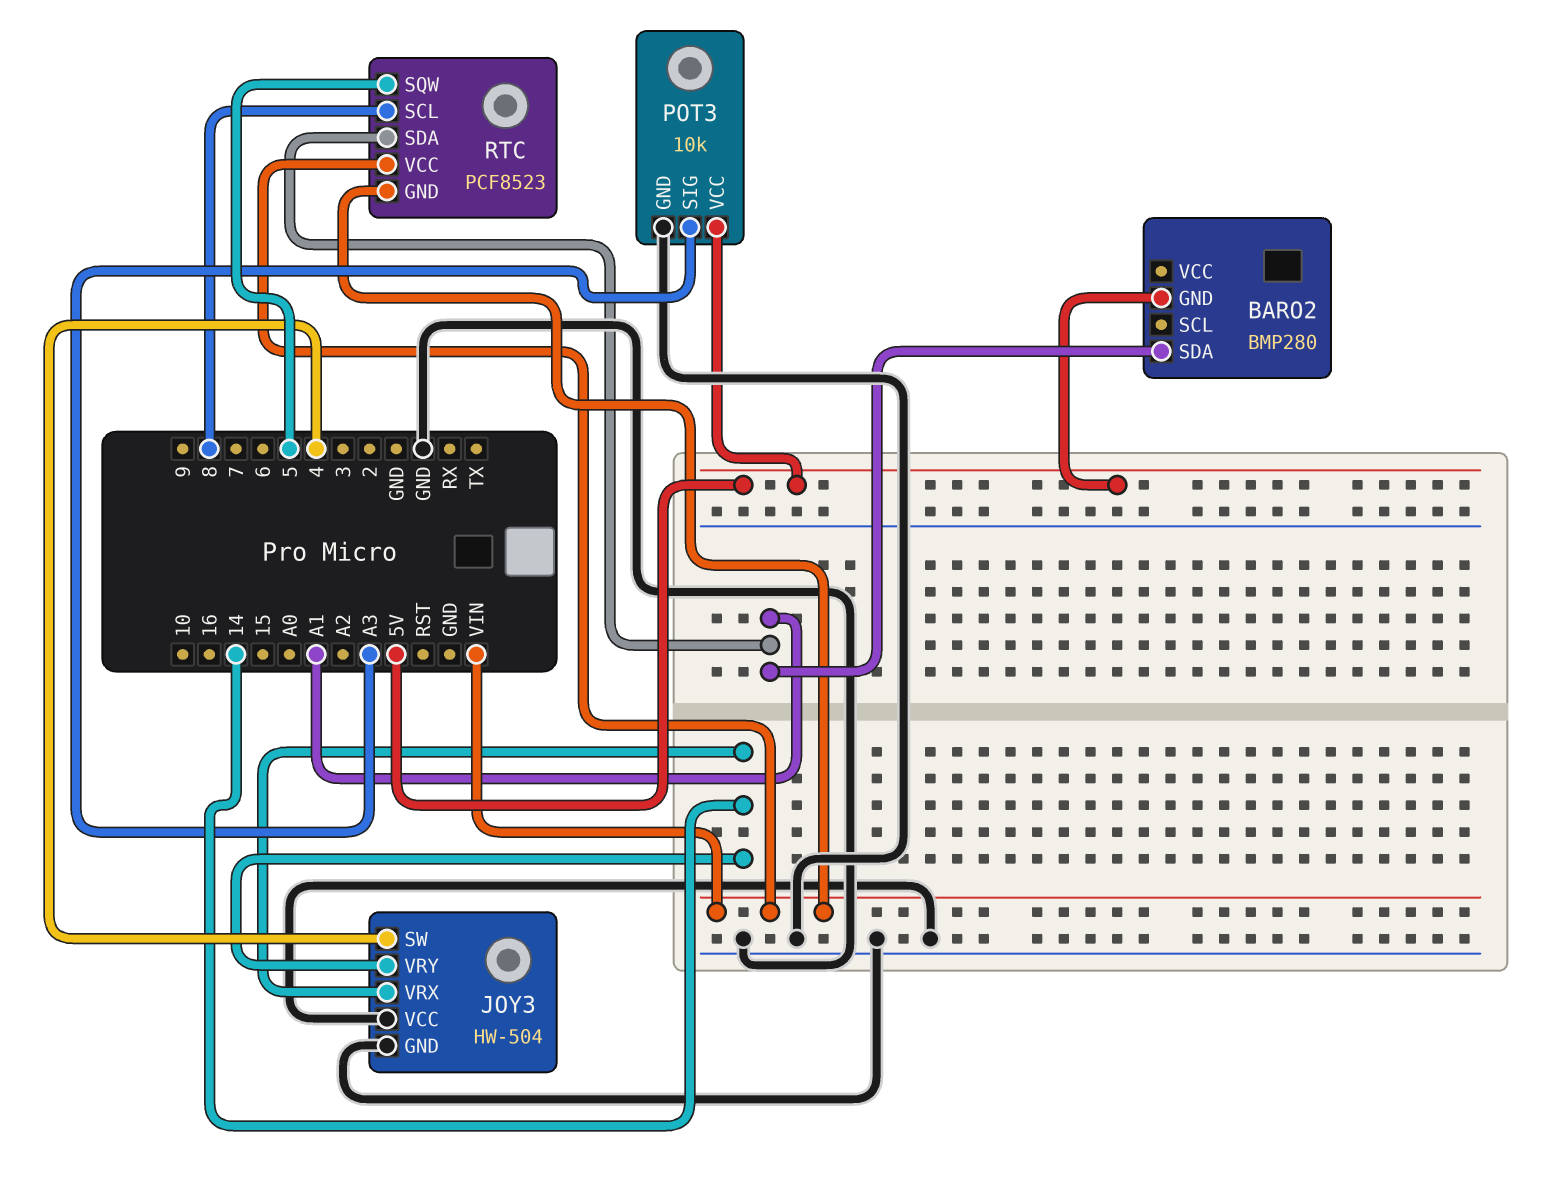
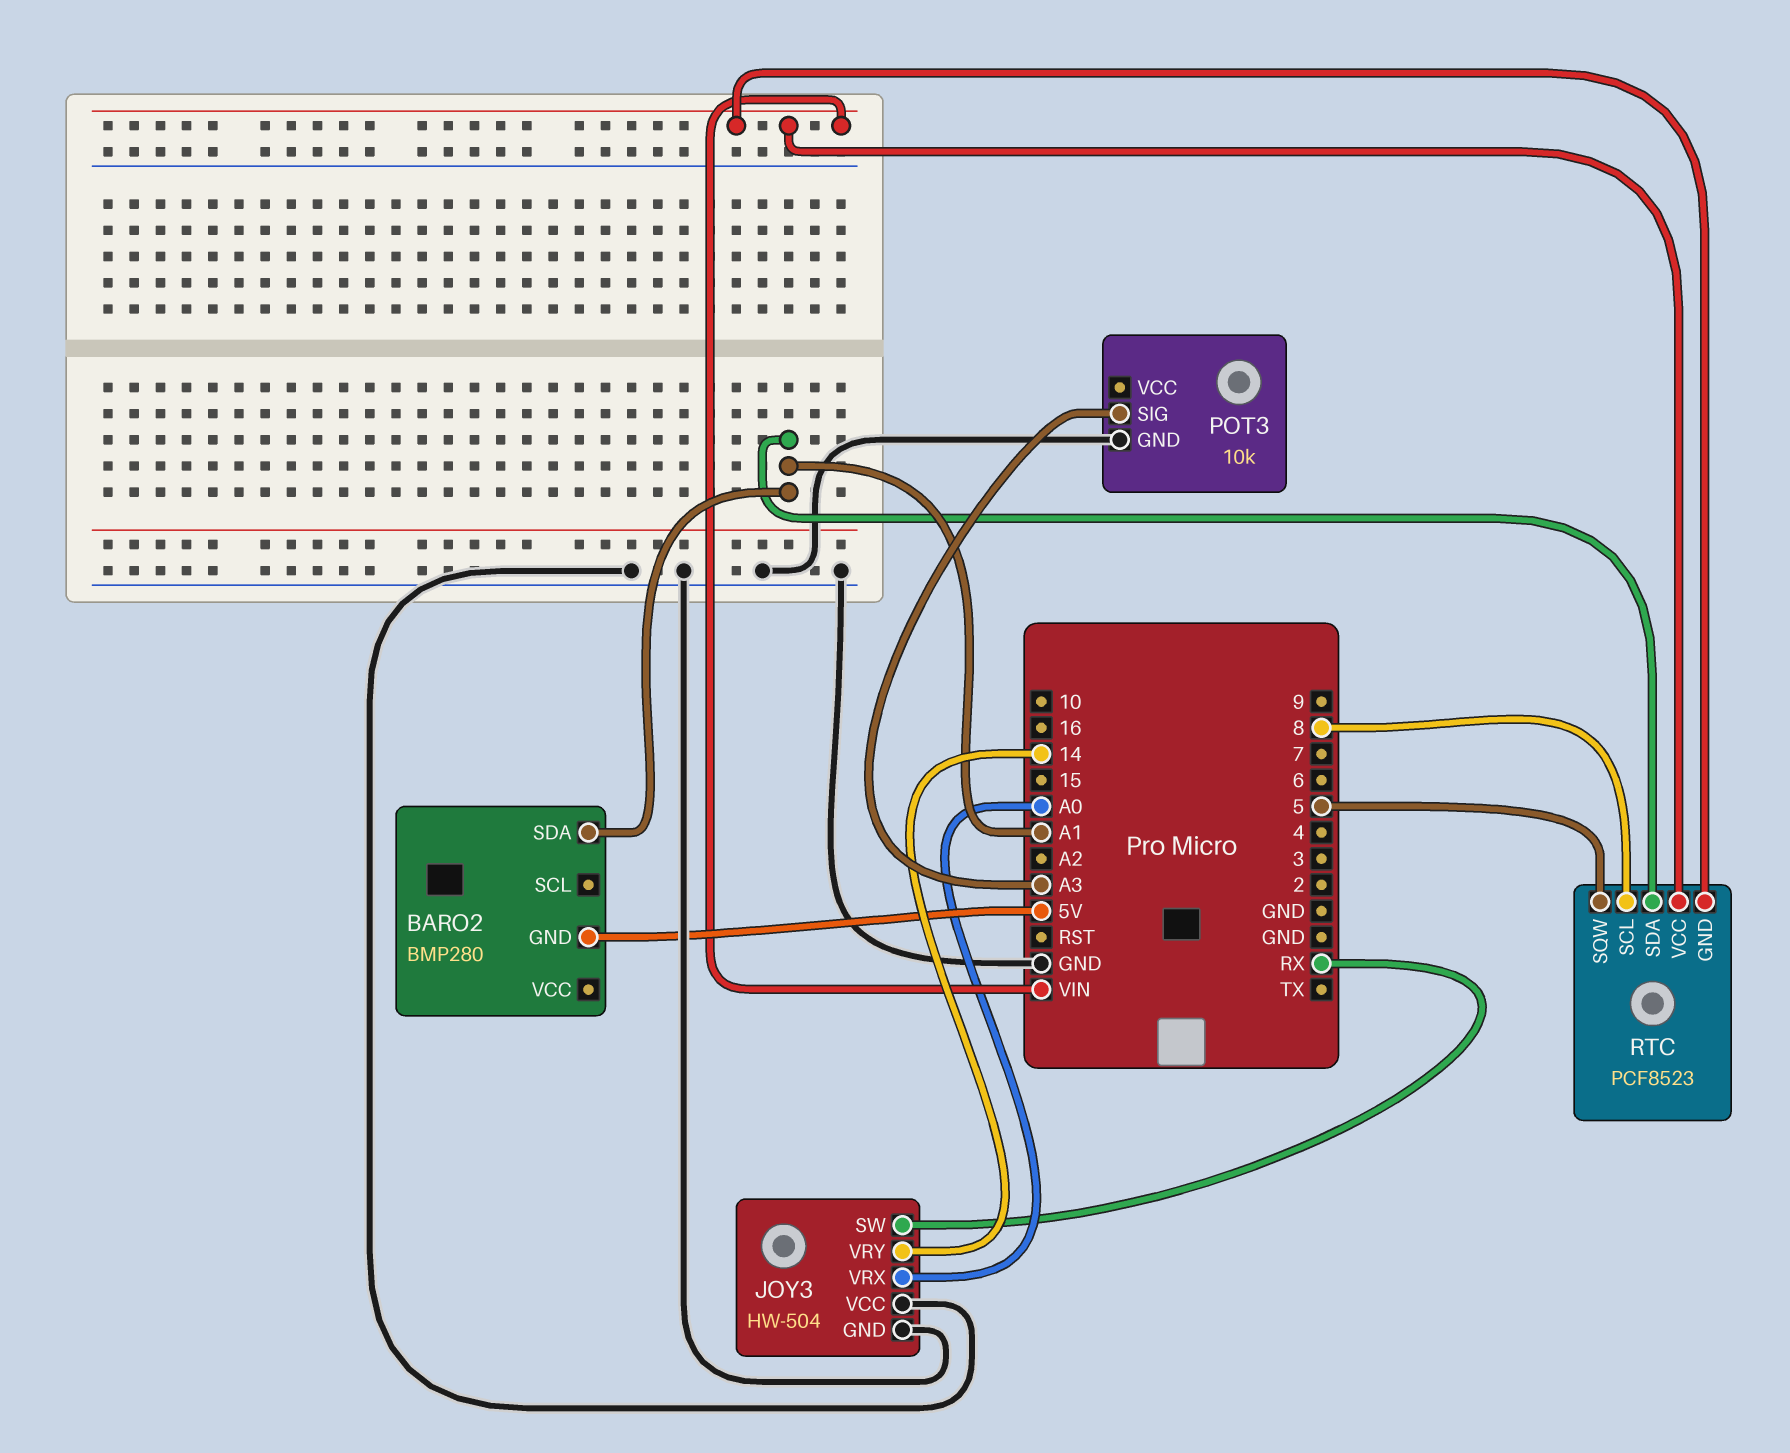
JOY3 pin SW: 4 -> RX
JOY3 pin VRX: 14 -> A0
POT3 pin VCC: 5V -> none

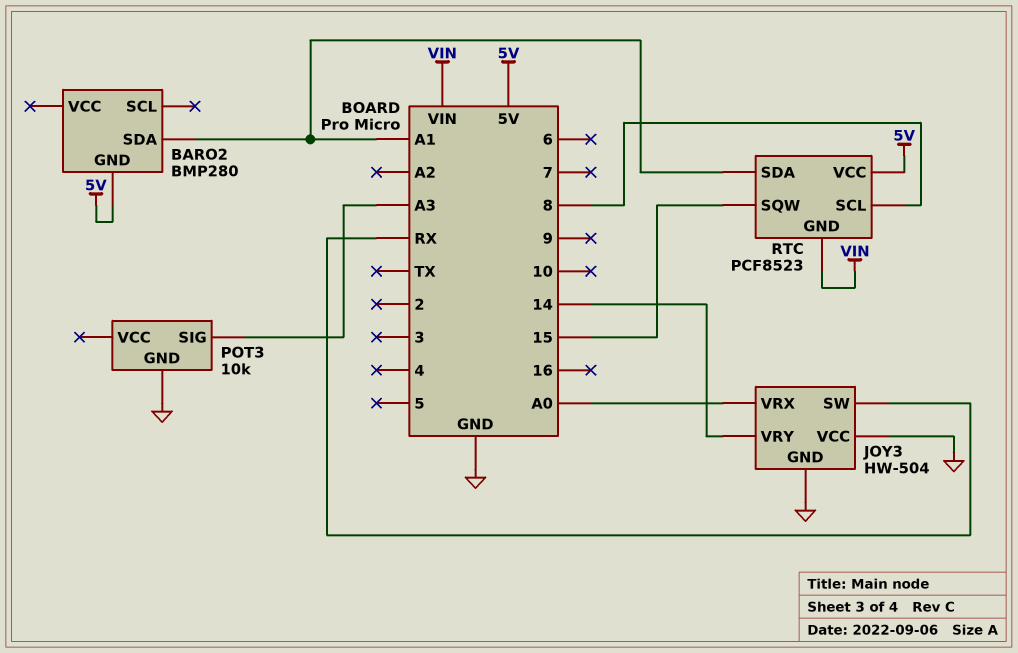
RTC pin SQW: 5 -> 15
RTC pin VCC: VIN -> 5V

